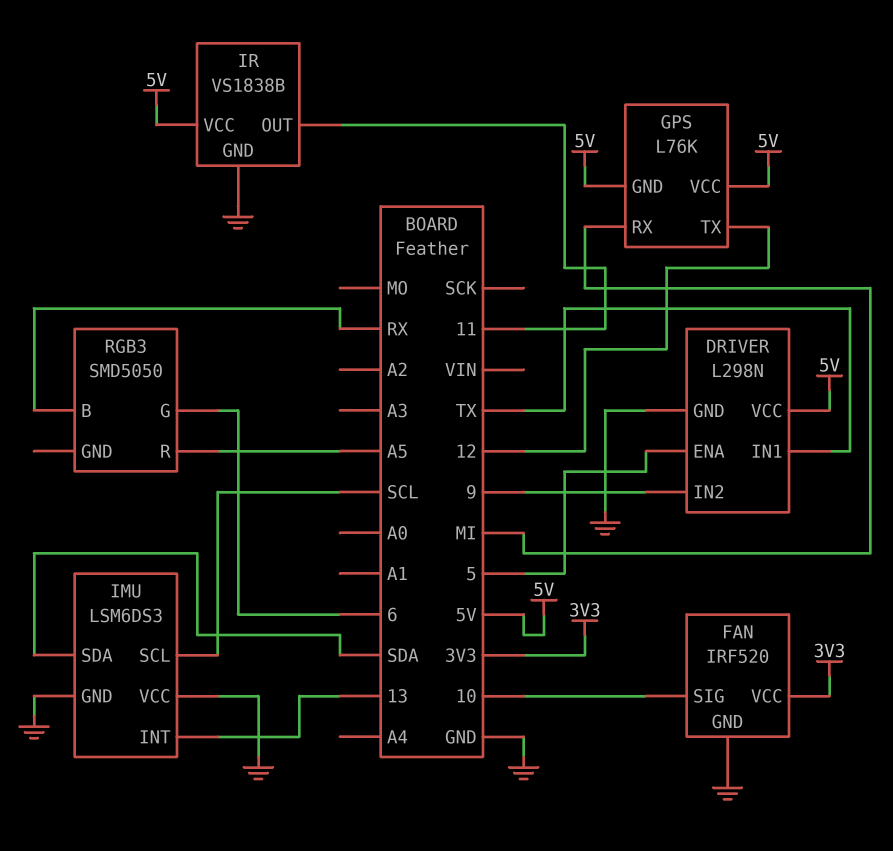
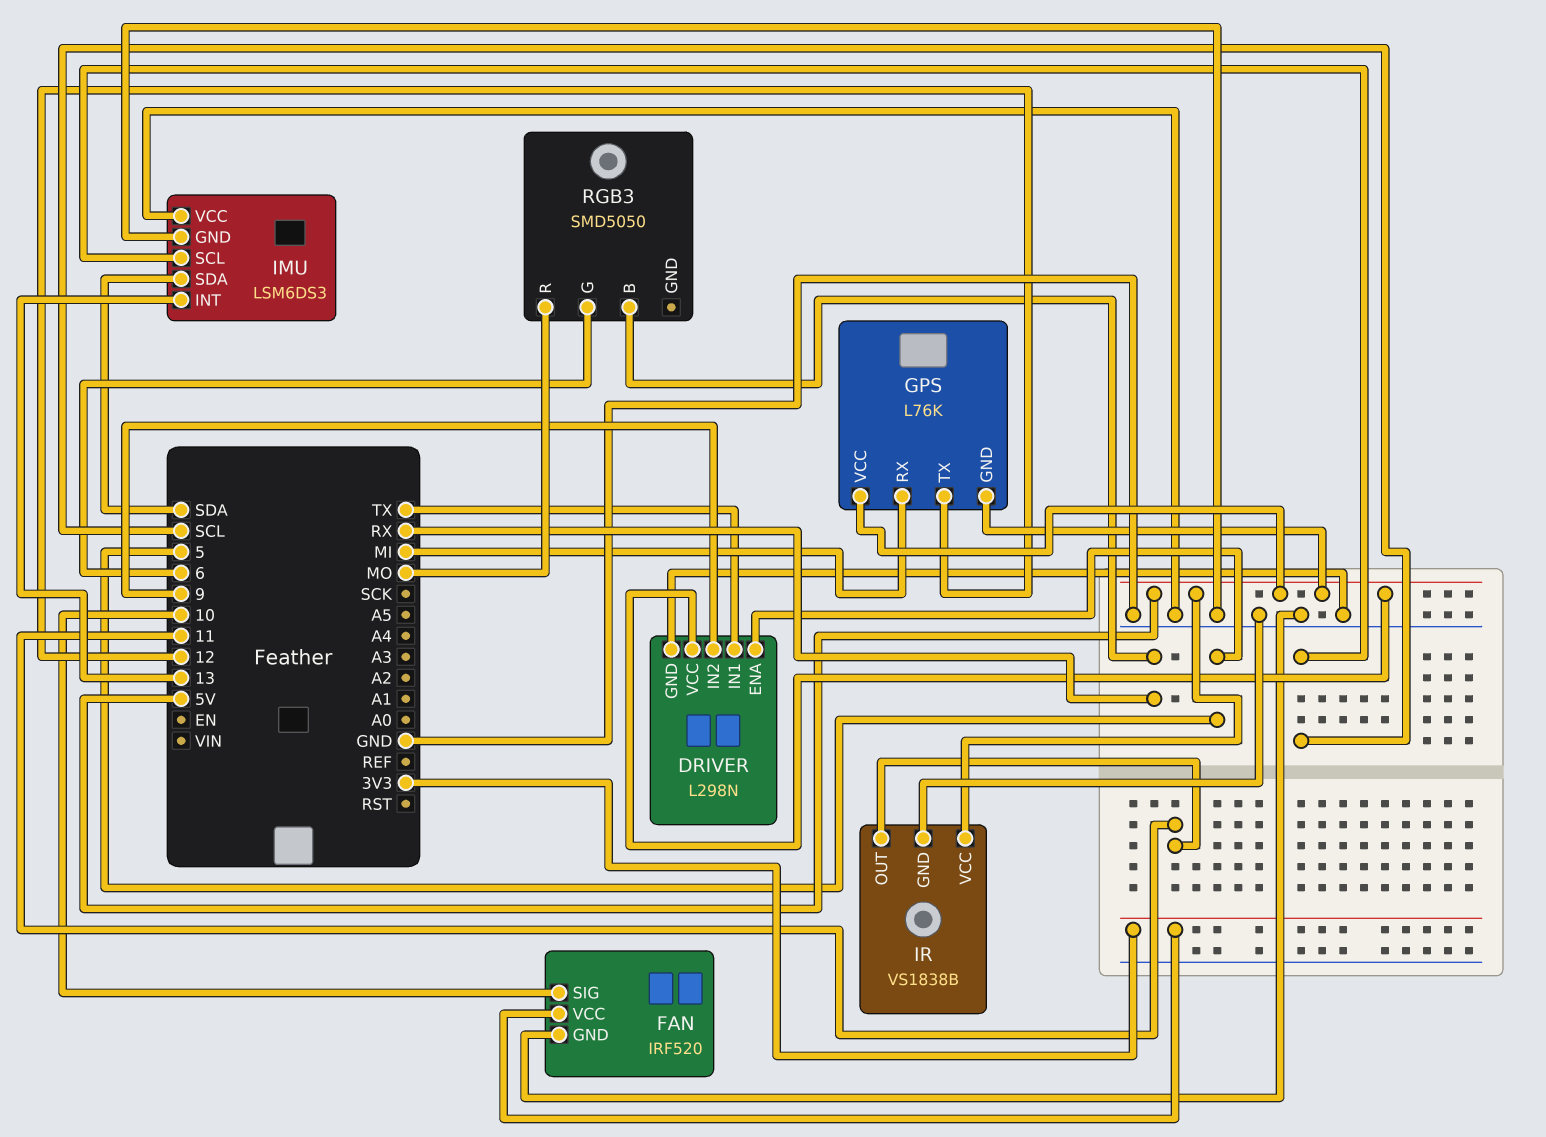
RGB3 pin R: A5 -> MO

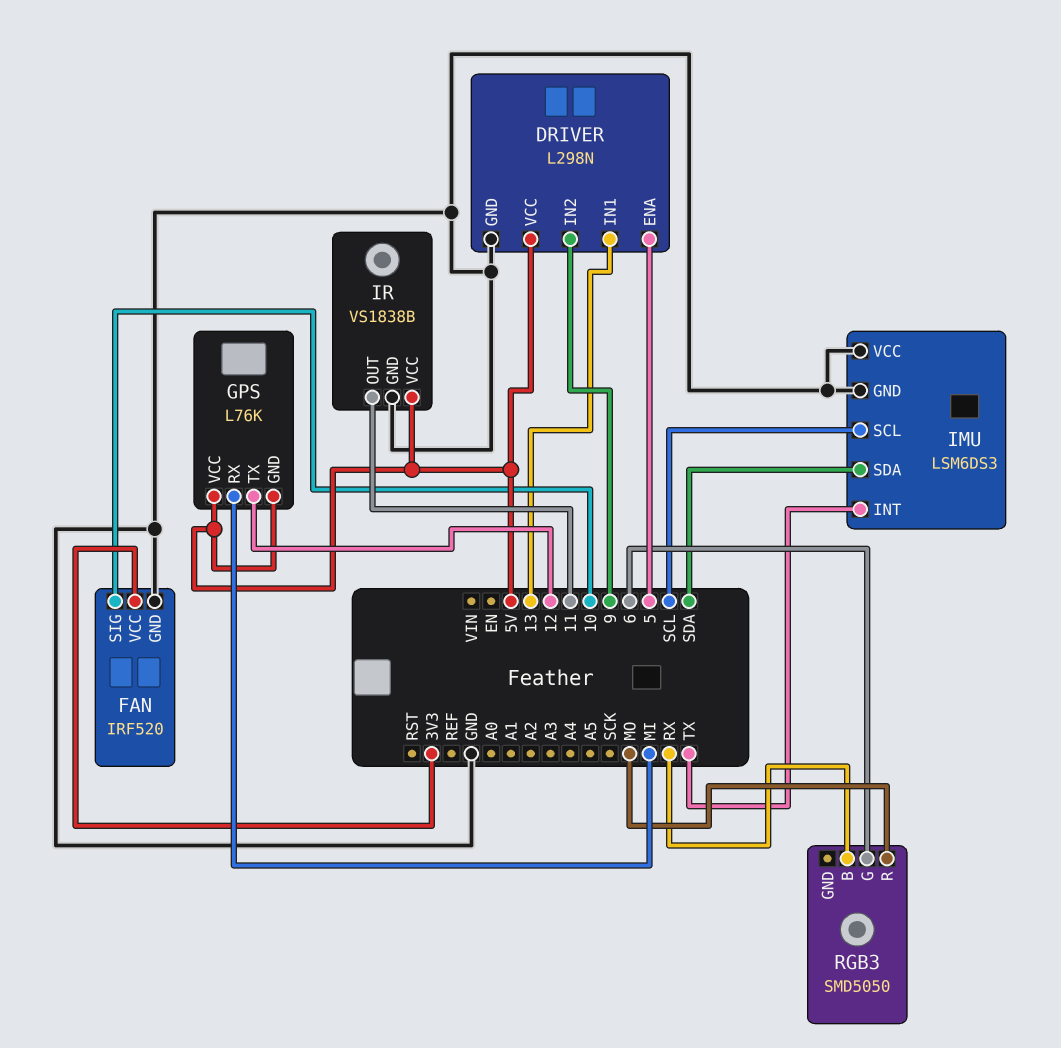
DRIVER pin IN1: TX -> 13
IMU pin INT: 13 -> TX

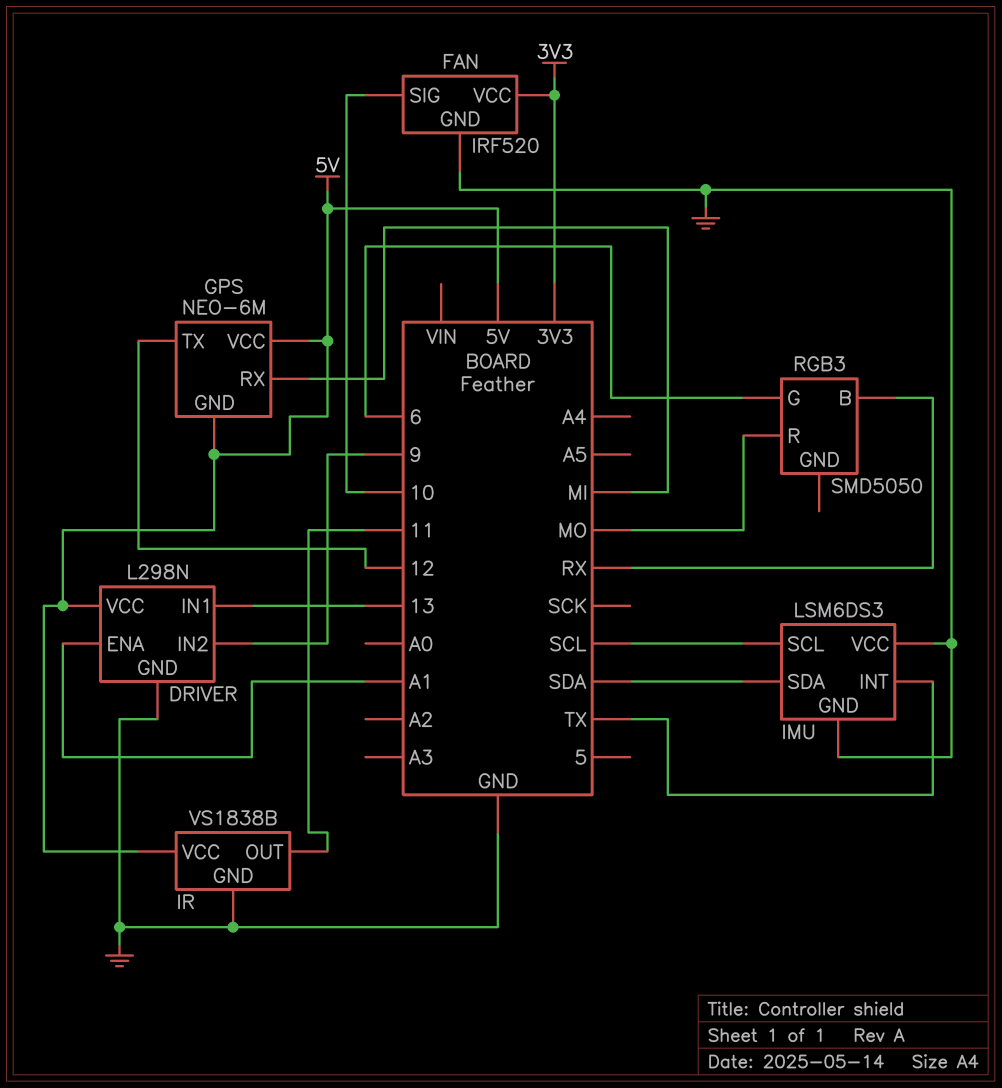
DRIVER pin ENA: 5 -> A1
GPS: L76K -> NEO-6M

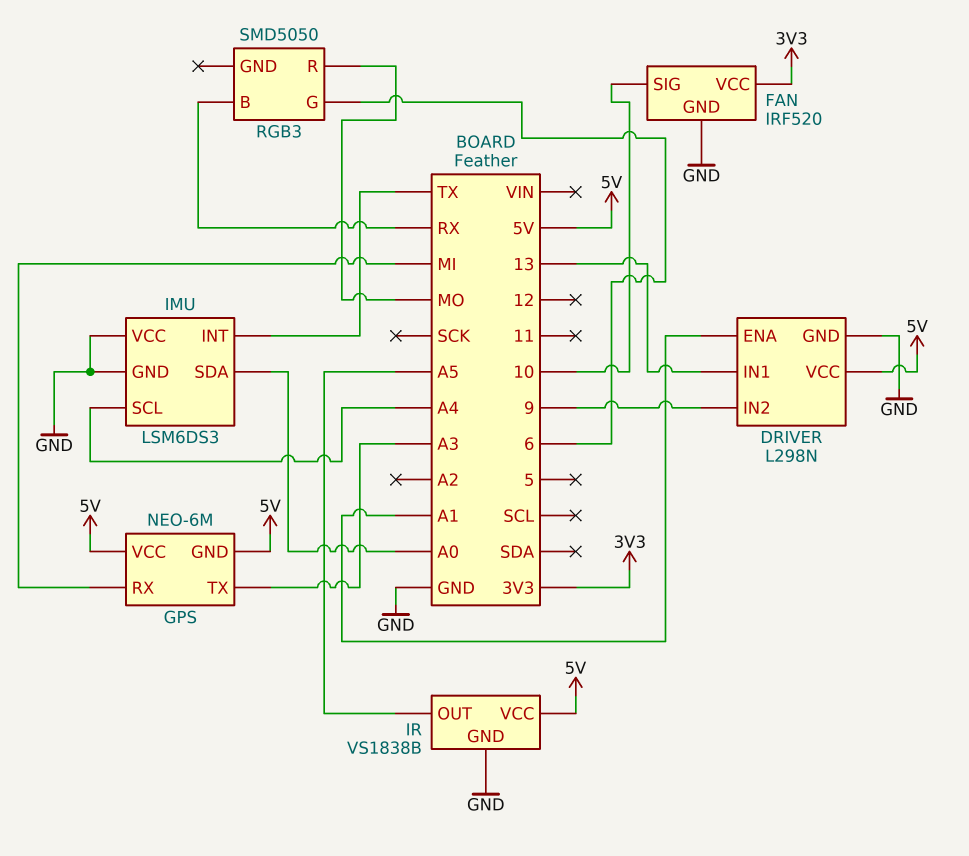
GPS pin TX: 12 -> A3
IMU pin SCL: SCL -> A4
IMU pin SDA: SDA -> A0
IR pin OUT: 11 -> A5

